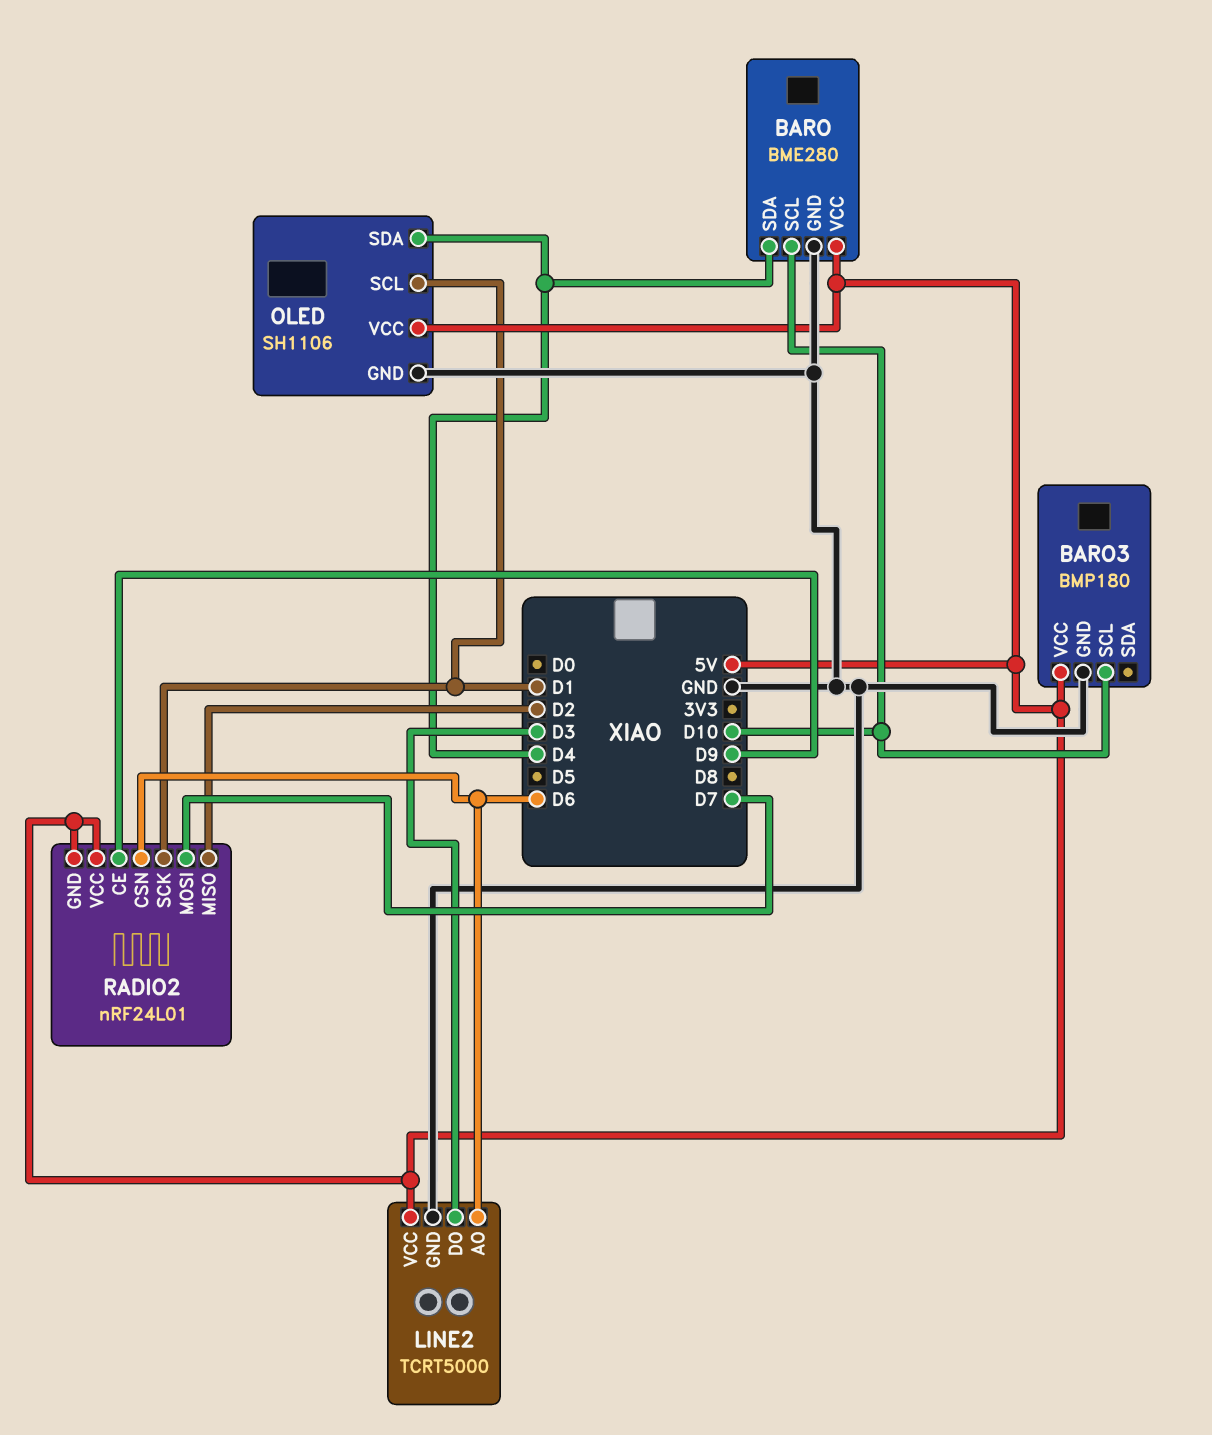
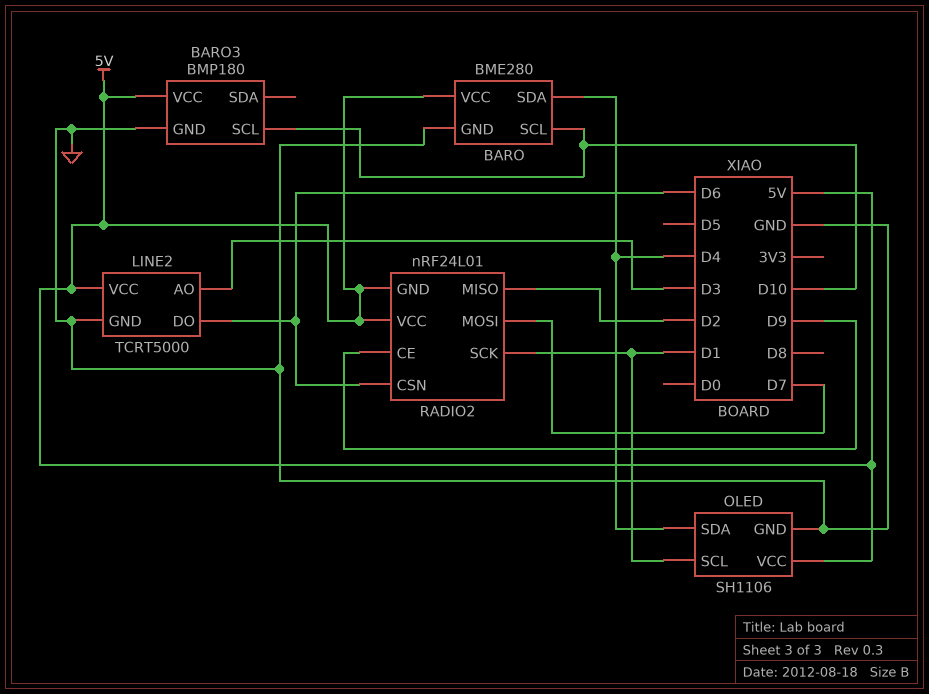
LINE2 pin AO: D6 -> D3
LINE2 pin DO: D3 -> D6

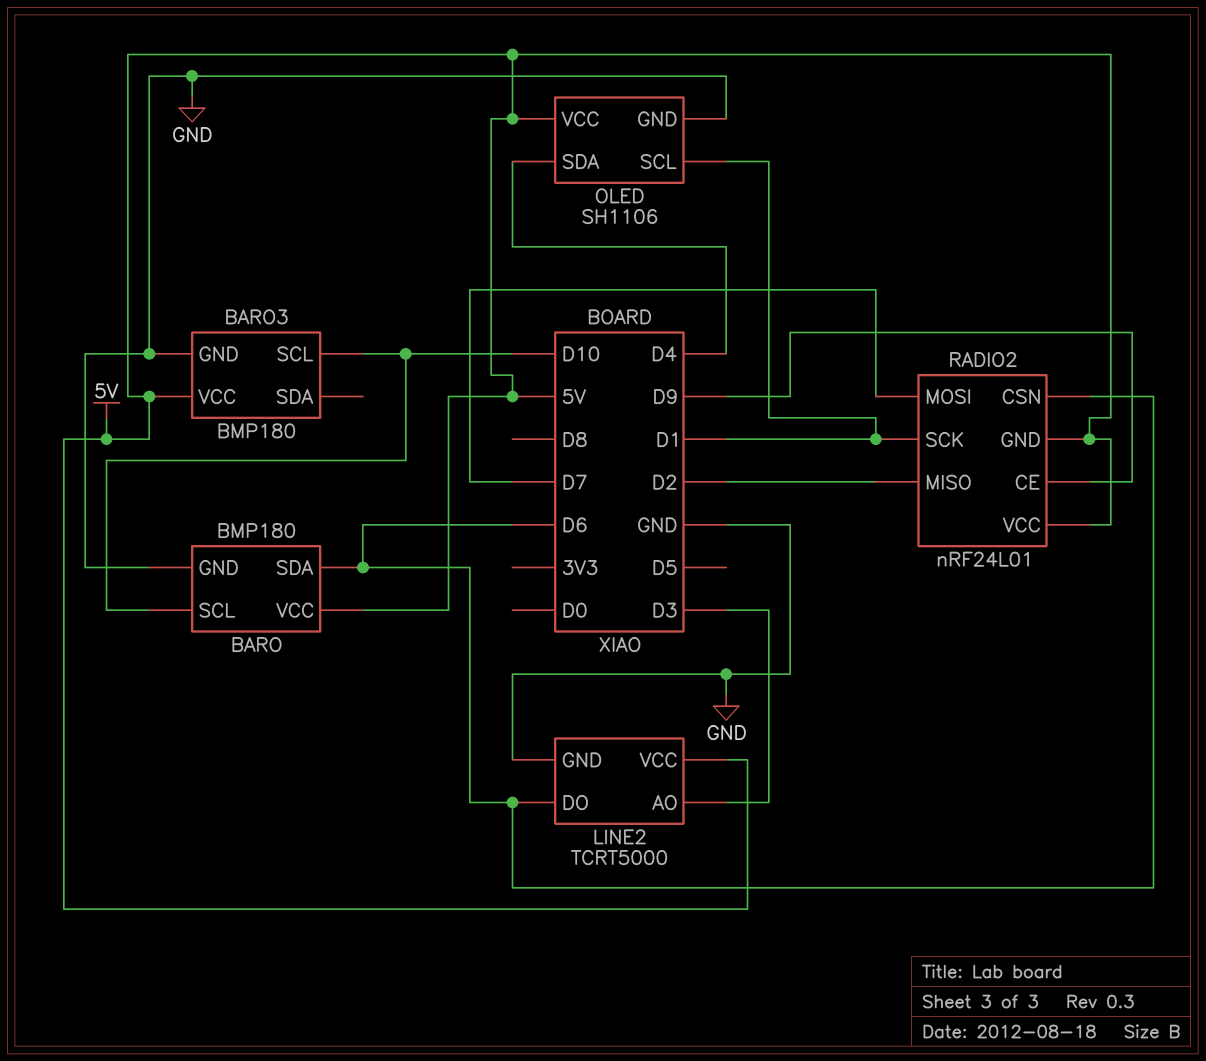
BARO: BME280 -> BMP180
BARO pin SDA: D4 -> D6

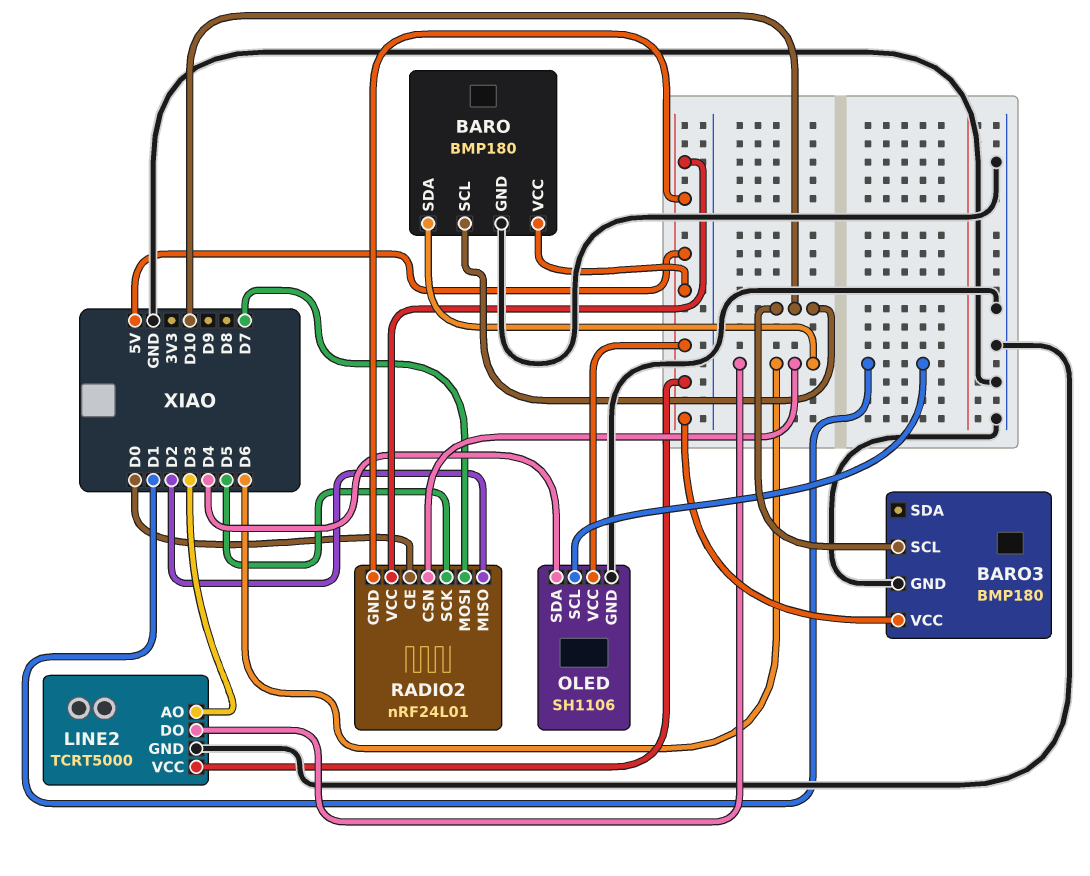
RADIO2 pin CE: D9 -> D0
RADIO2 pin SCK: D1 -> D5

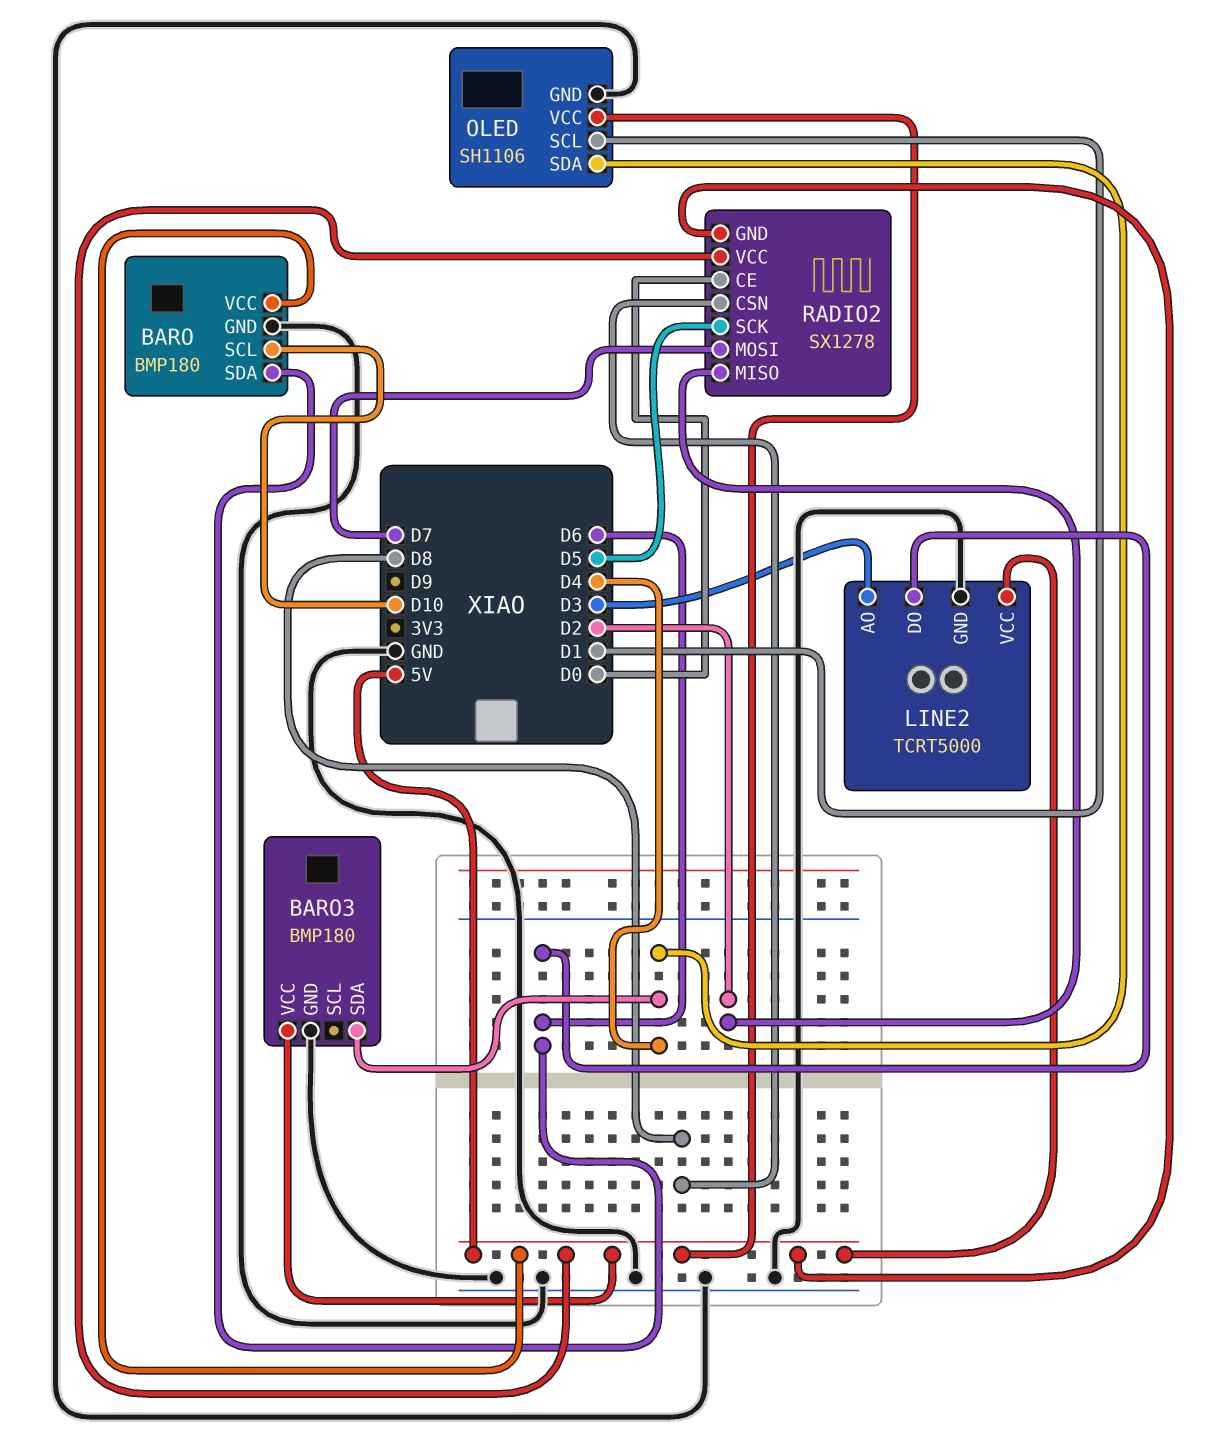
BARO3 pin SCL: D10 -> none
BARO3 pin SDA: none -> D4
RADIO2: nRF24L01 -> SX1278
RADIO2 pin CSN: D6 -> D8

